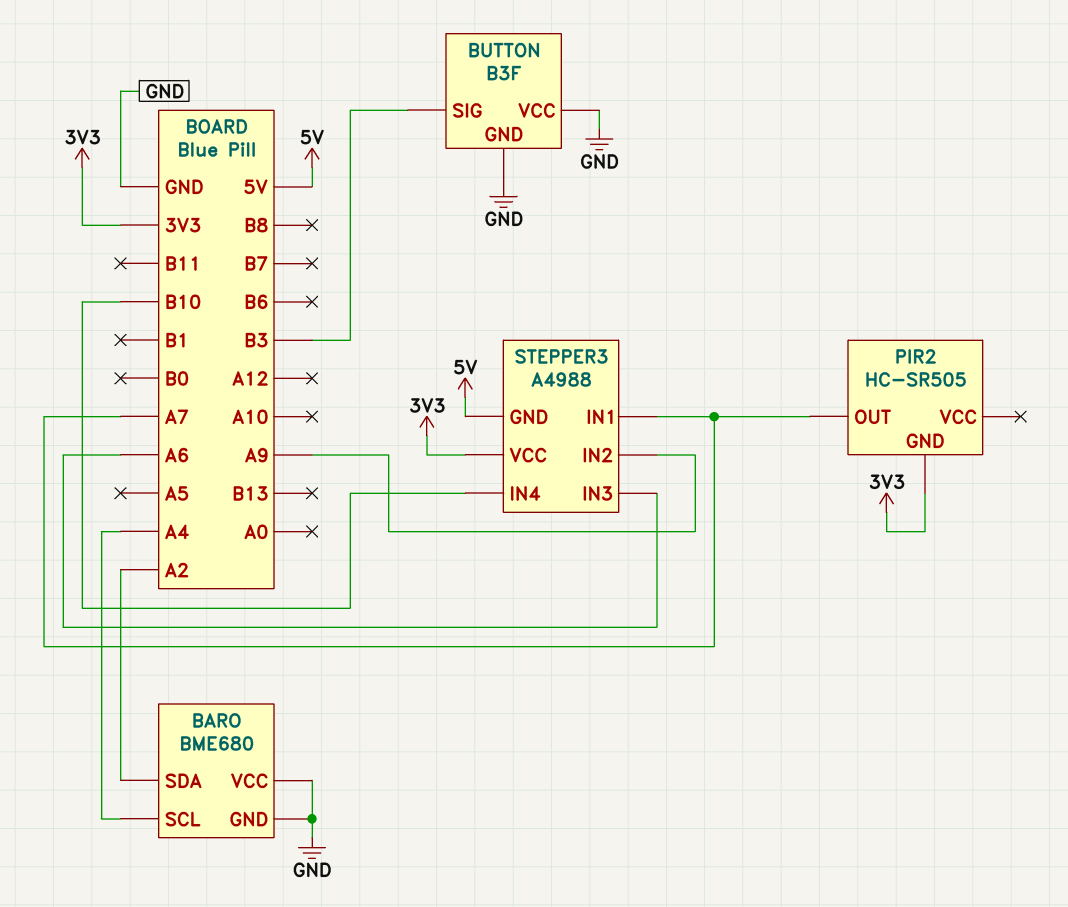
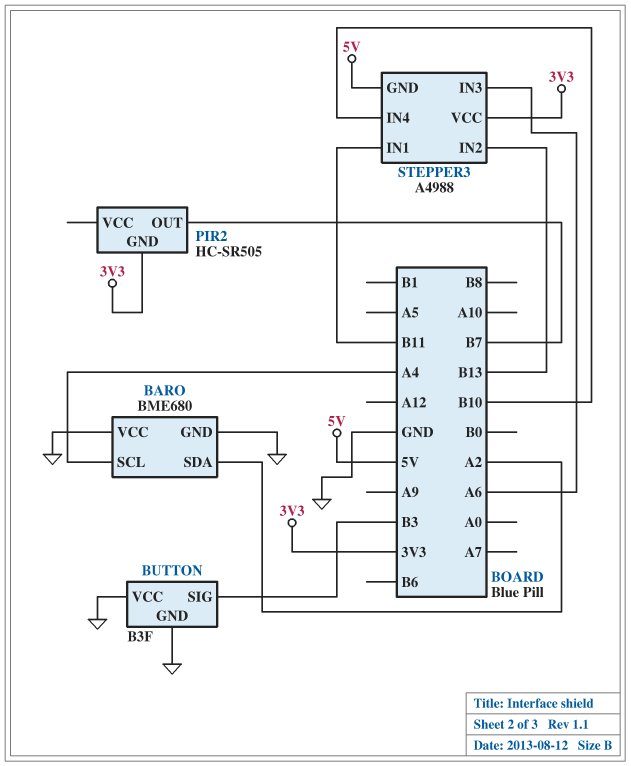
PIR2 pin OUT: A7 -> B7
STEPPER3 pin IN1: A7 -> B11
STEPPER3 pin IN2: A9 -> B13

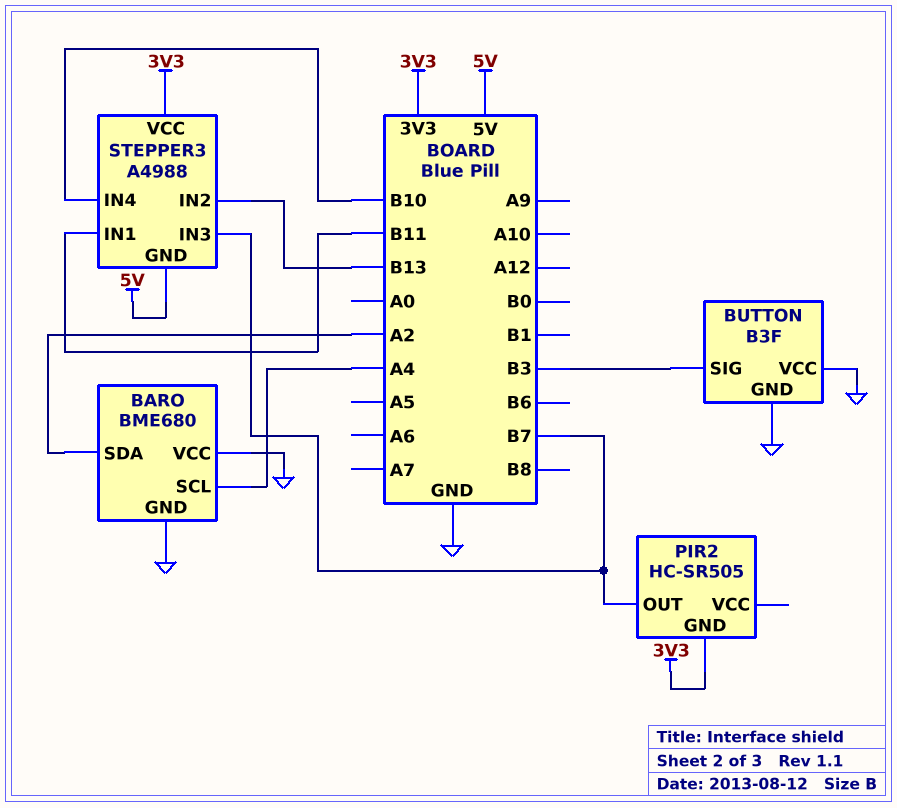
STEPPER3 pin IN3: A6 -> B7

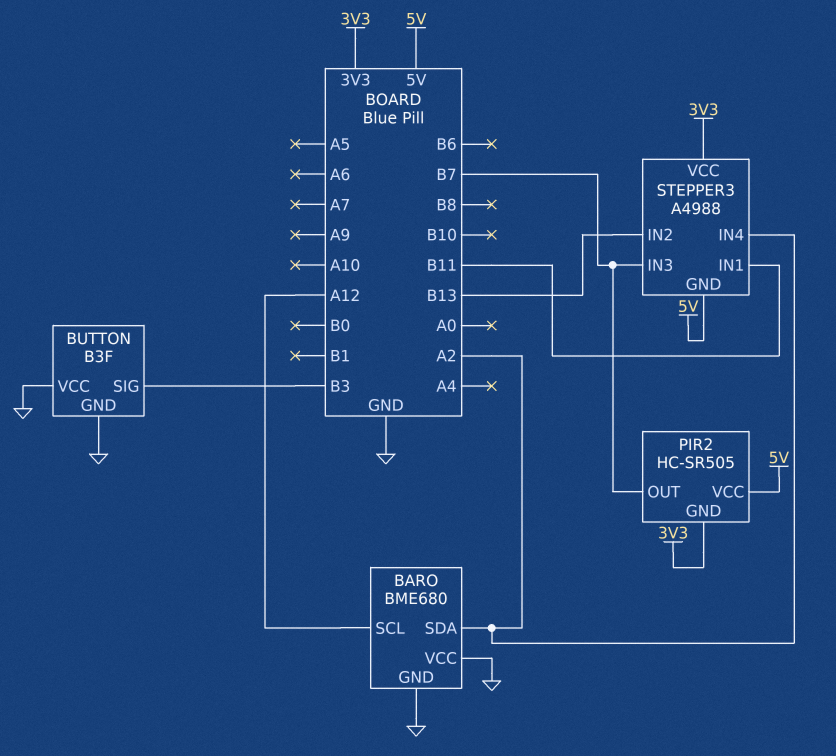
BARO pin SCL: A4 -> A12
PIR2 pin VCC: none -> 5V
STEPPER3 pin IN4: B10 -> A2

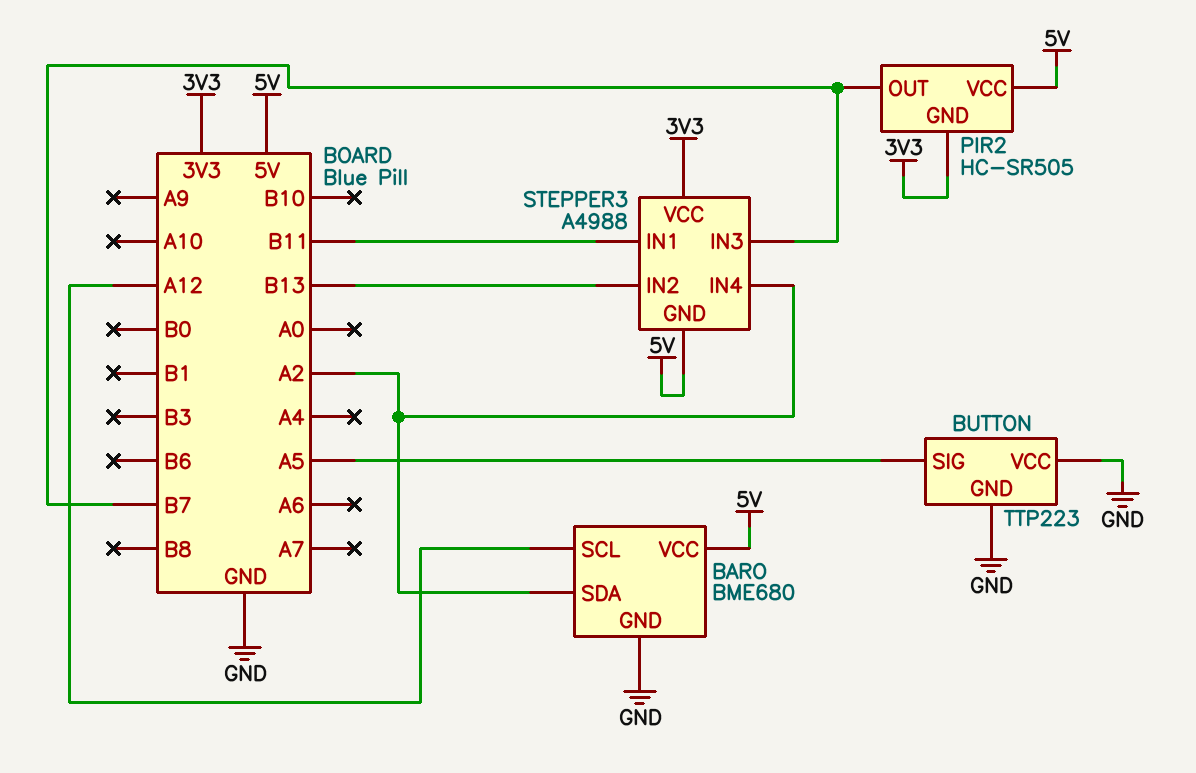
BARO pin VCC: GND -> 5V
BUTTON: B3F -> TTP223
BUTTON pin SIG: B3 -> A5

